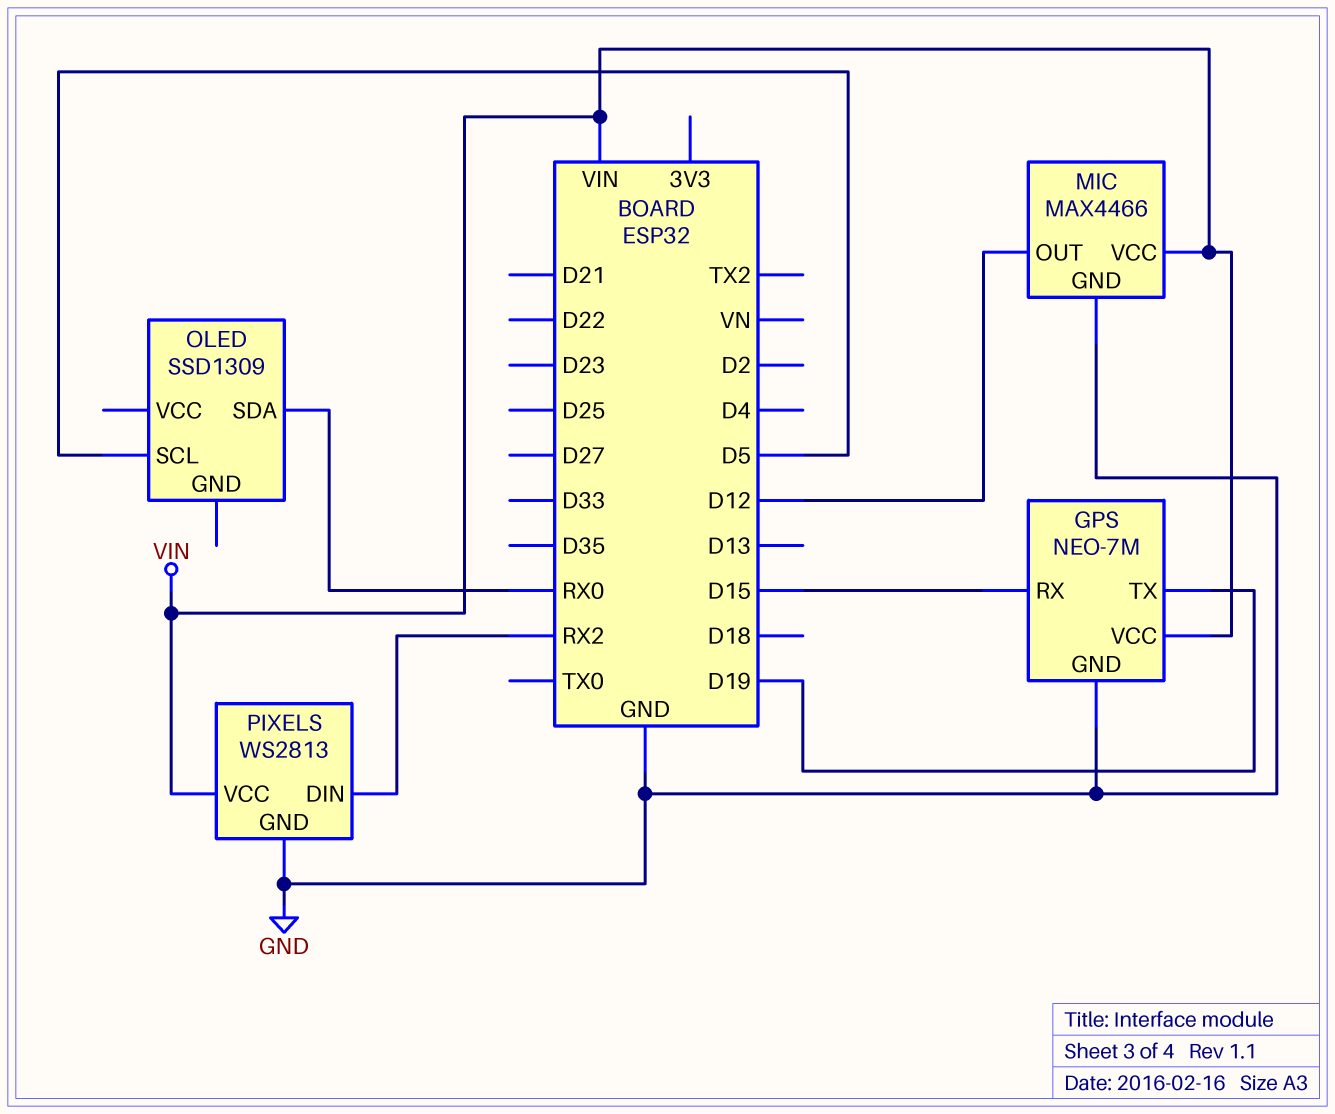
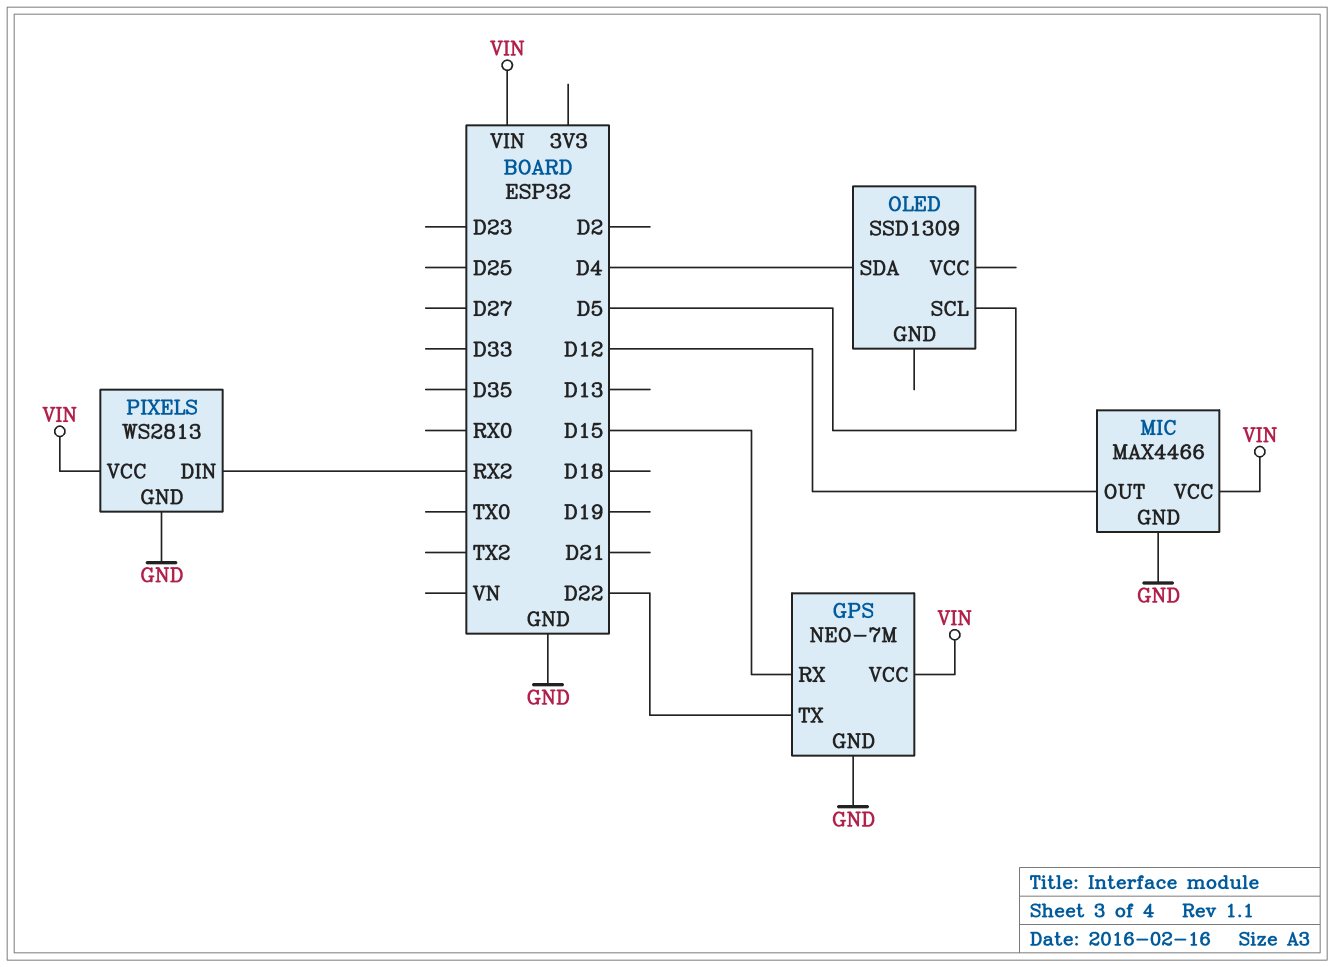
GPS pin TX: D19 -> D22
OLED pin SDA: RX0 -> D4

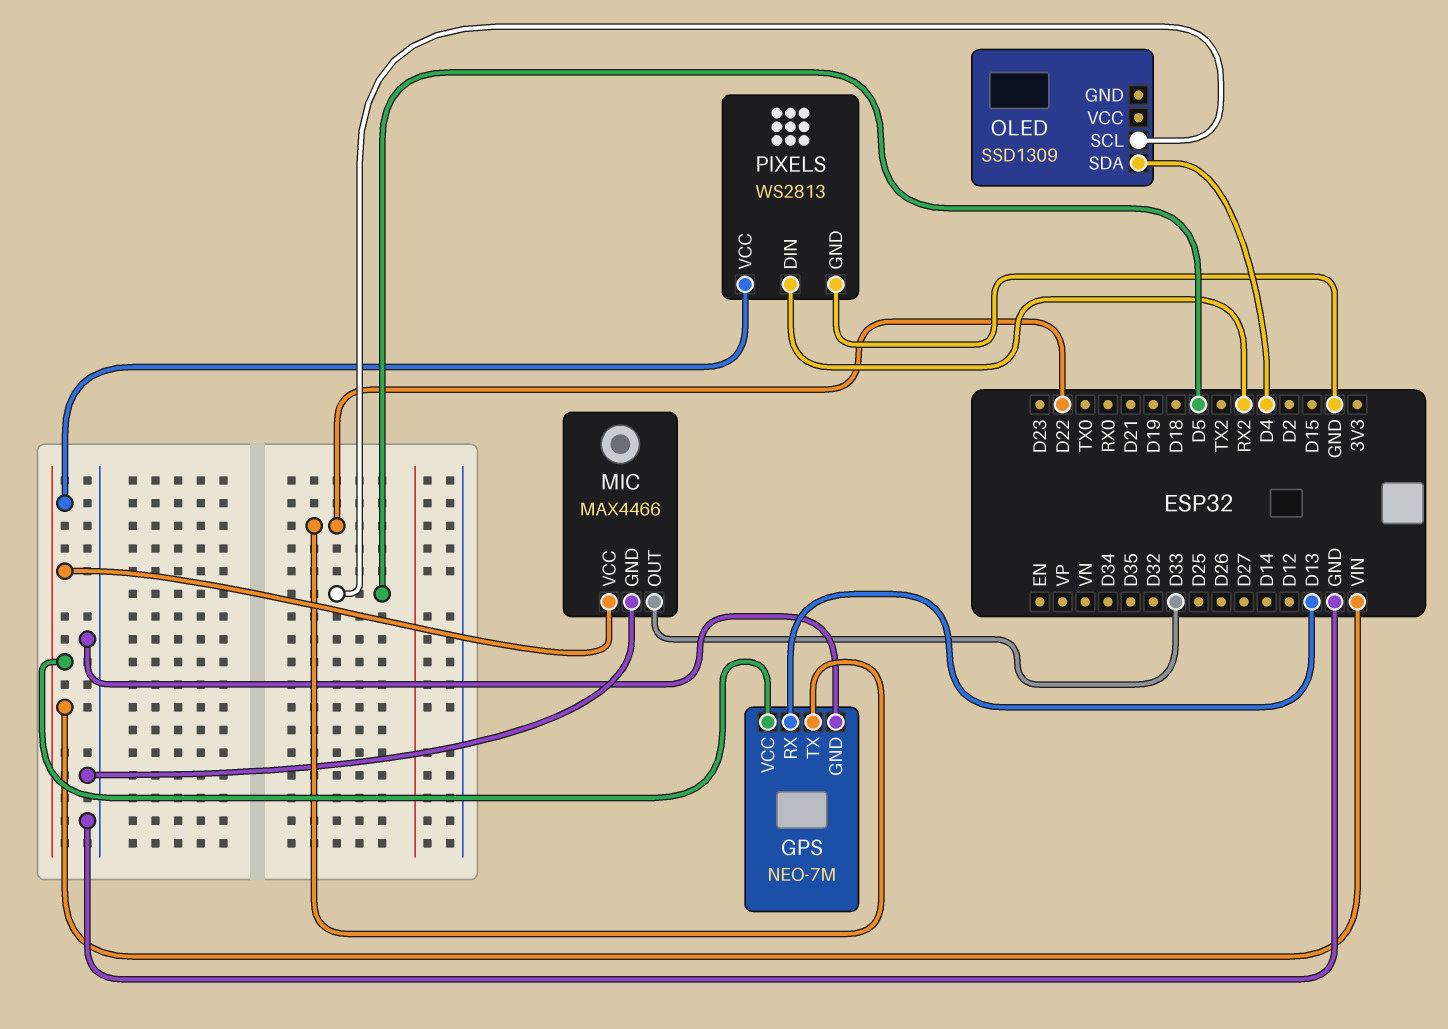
GPS pin RX: D15 -> D13
MIC pin OUT: D12 -> D33

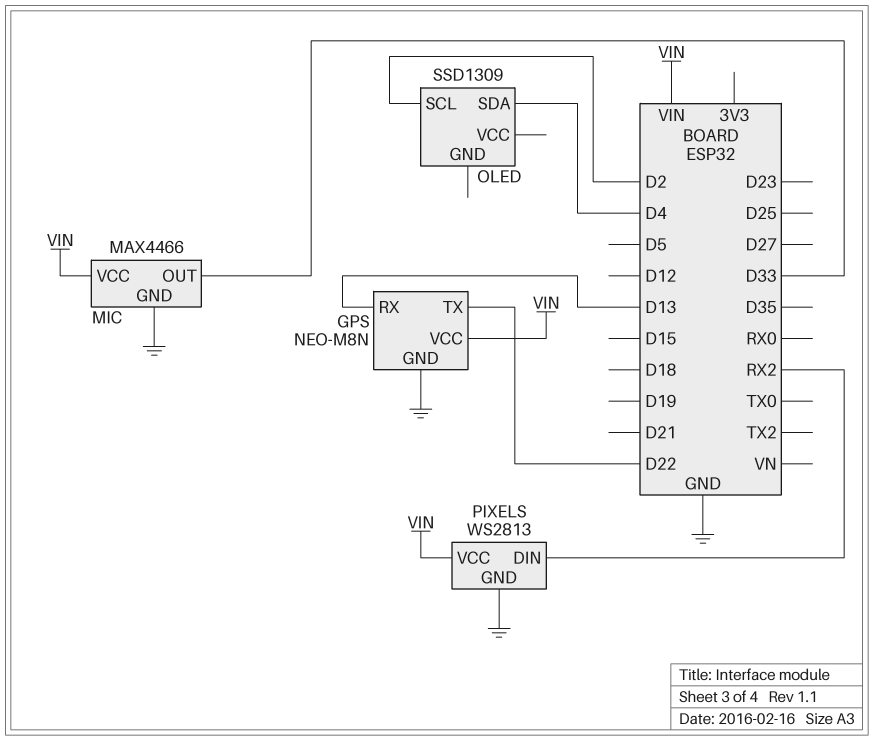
GPS: NEO-7M -> NEO-M8N
OLED pin SCL: D5 -> D2

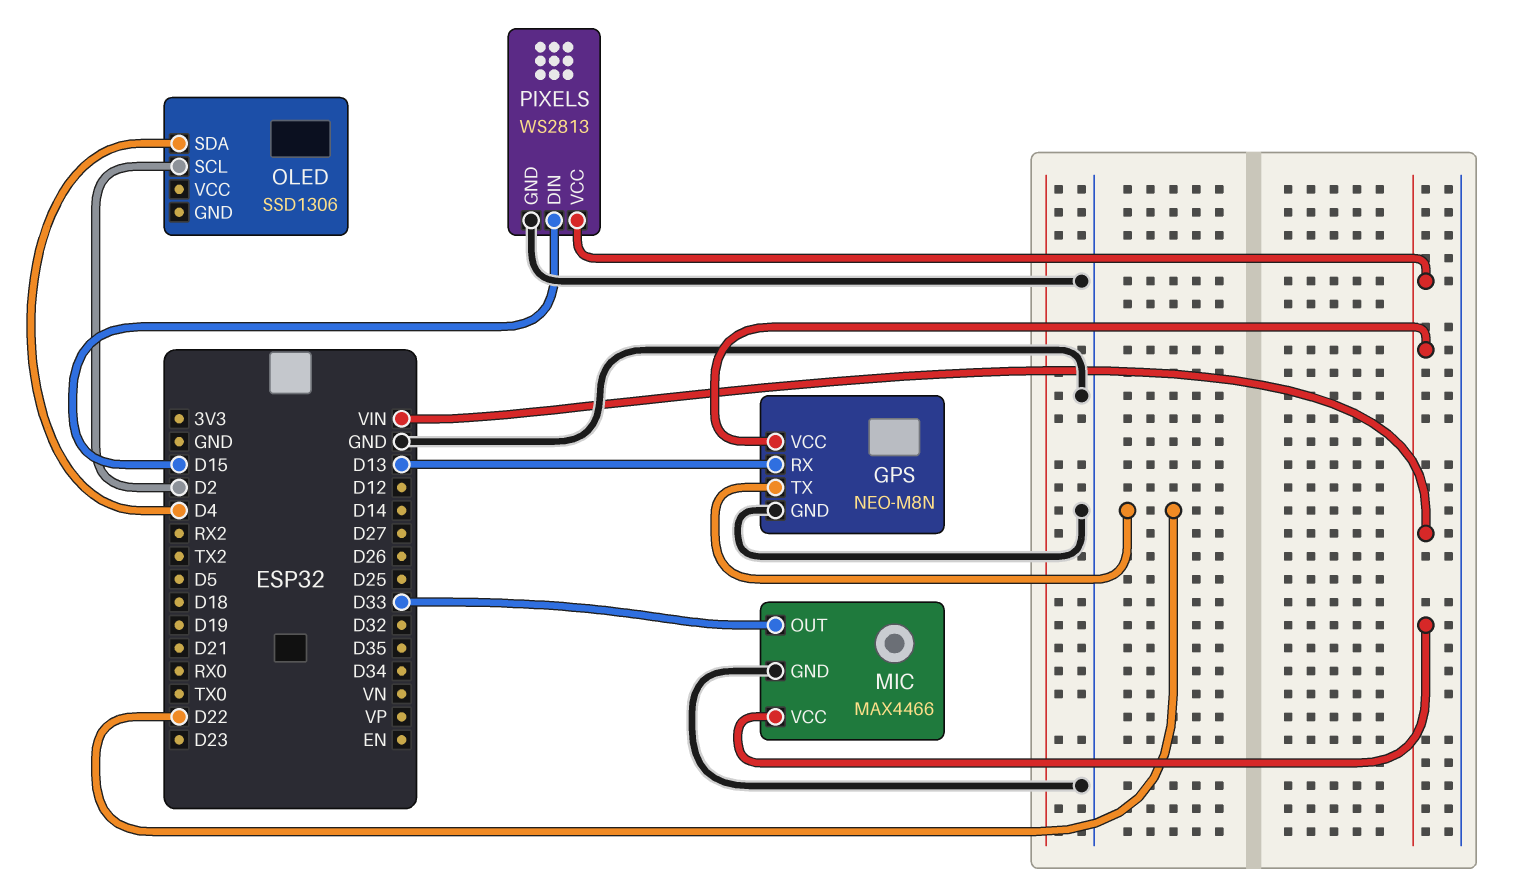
OLED: SSD1309 -> SSD1306
PIXELS pin DIN: RX2 -> D15

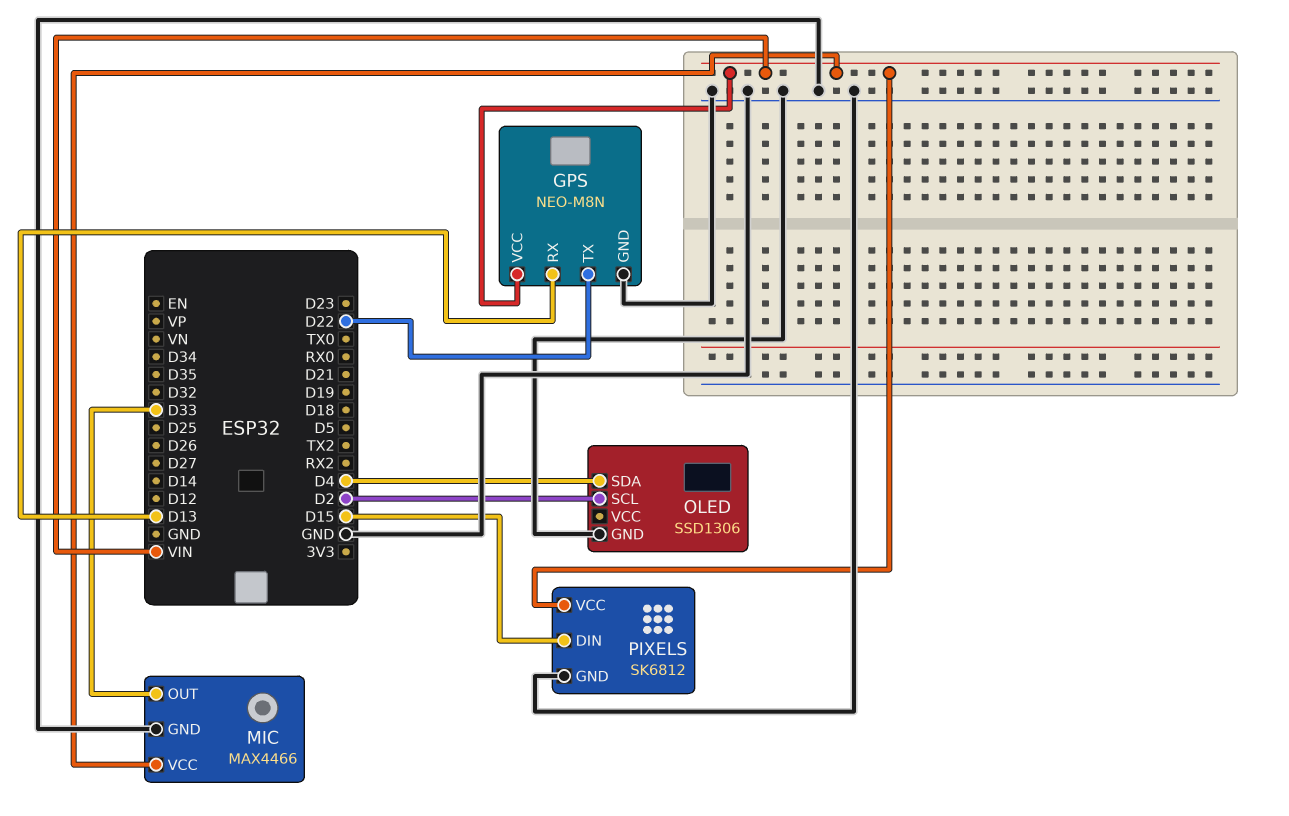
OLED pin GND: none -> GND
PIXELS: WS2813 -> SK6812

